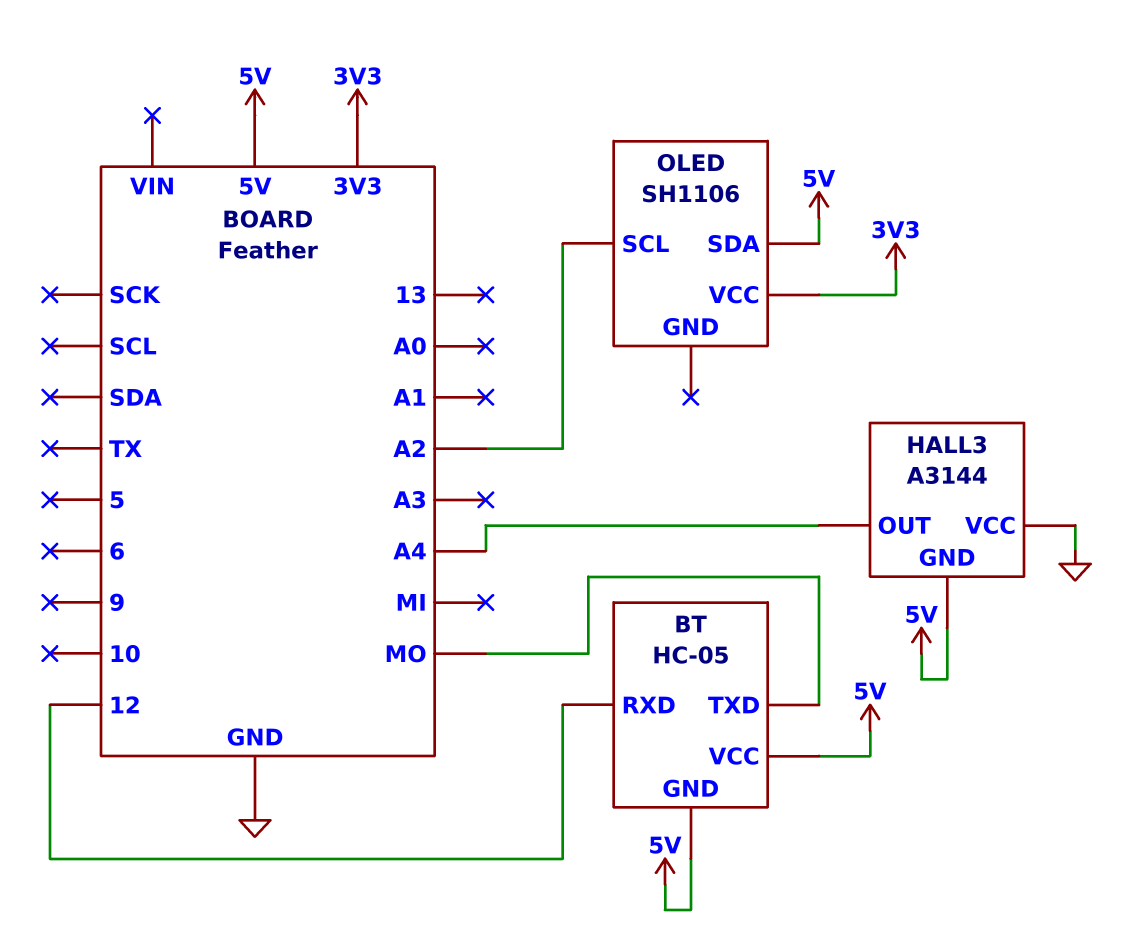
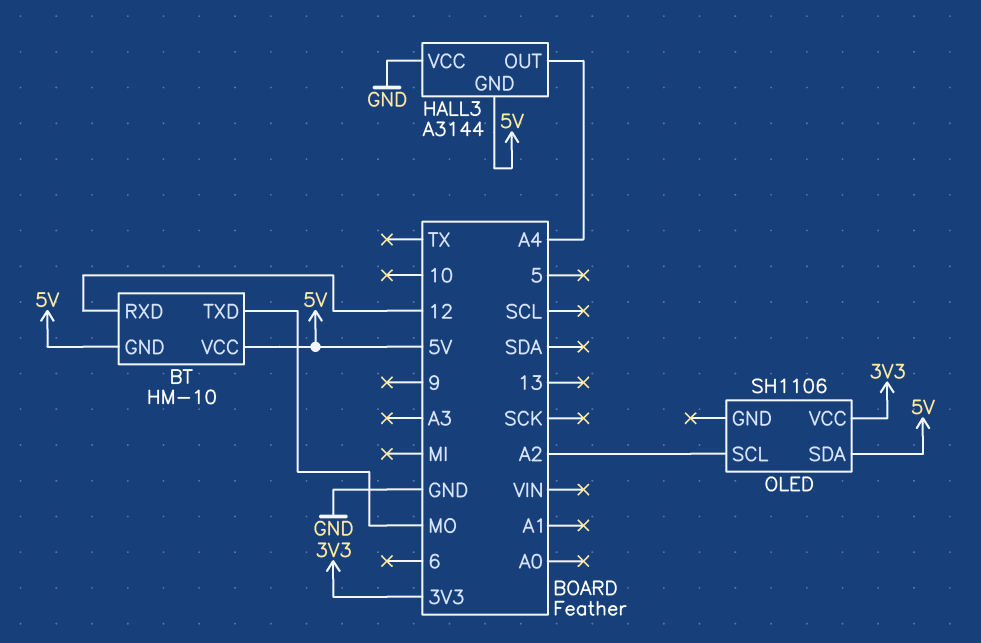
BT: HC-05 -> HM-10

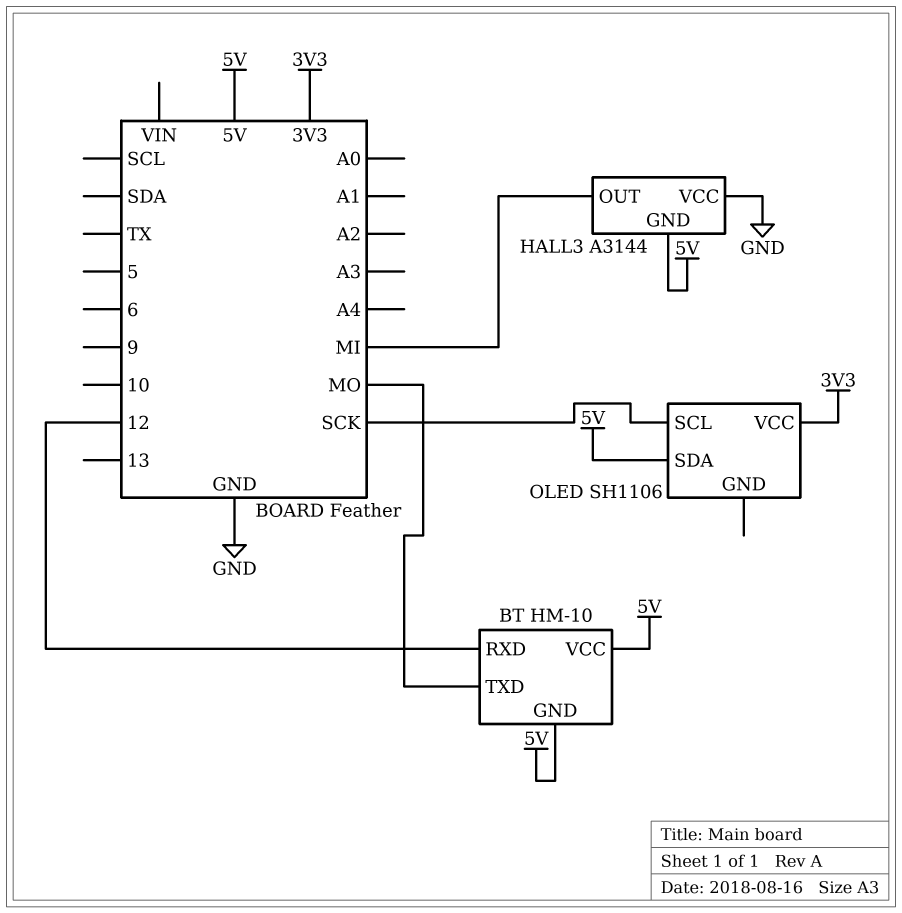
HALL3 pin OUT: A4 -> MI
OLED pin SCL: A2 -> SCK

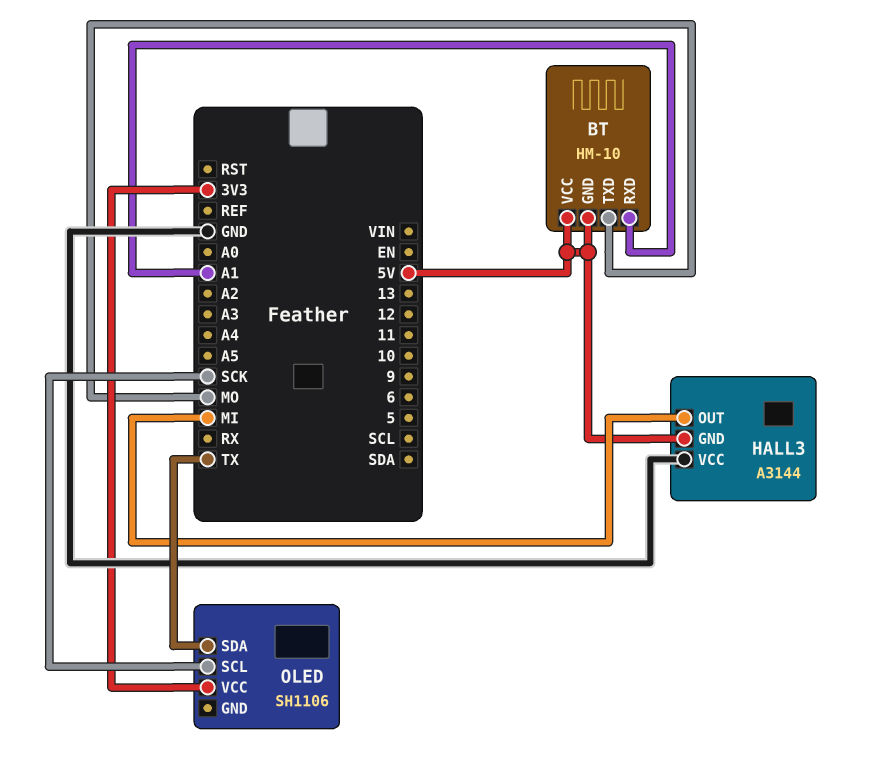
BT pin RXD: 12 -> A1
OLED pin SDA: 5V -> TX

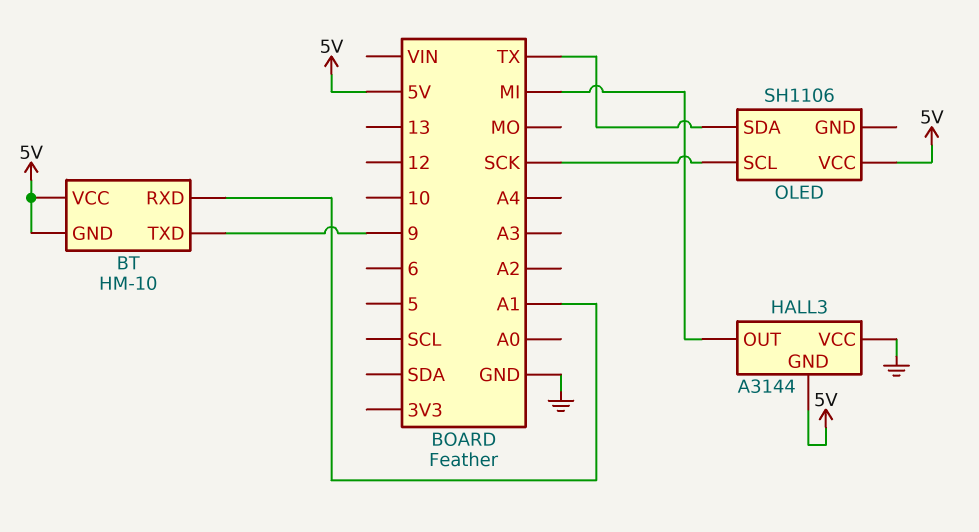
BT pin TXD: MO -> 9
OLED pin VCC: 3V3 -> 5V

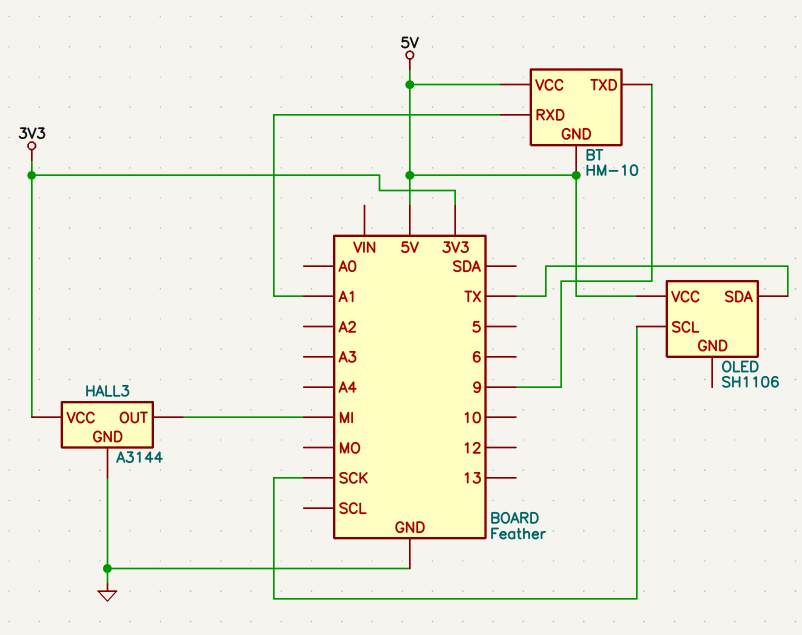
HALL3 pin GND: 5V -> GND
HALL3 pin VCC: GND -> 3V3

